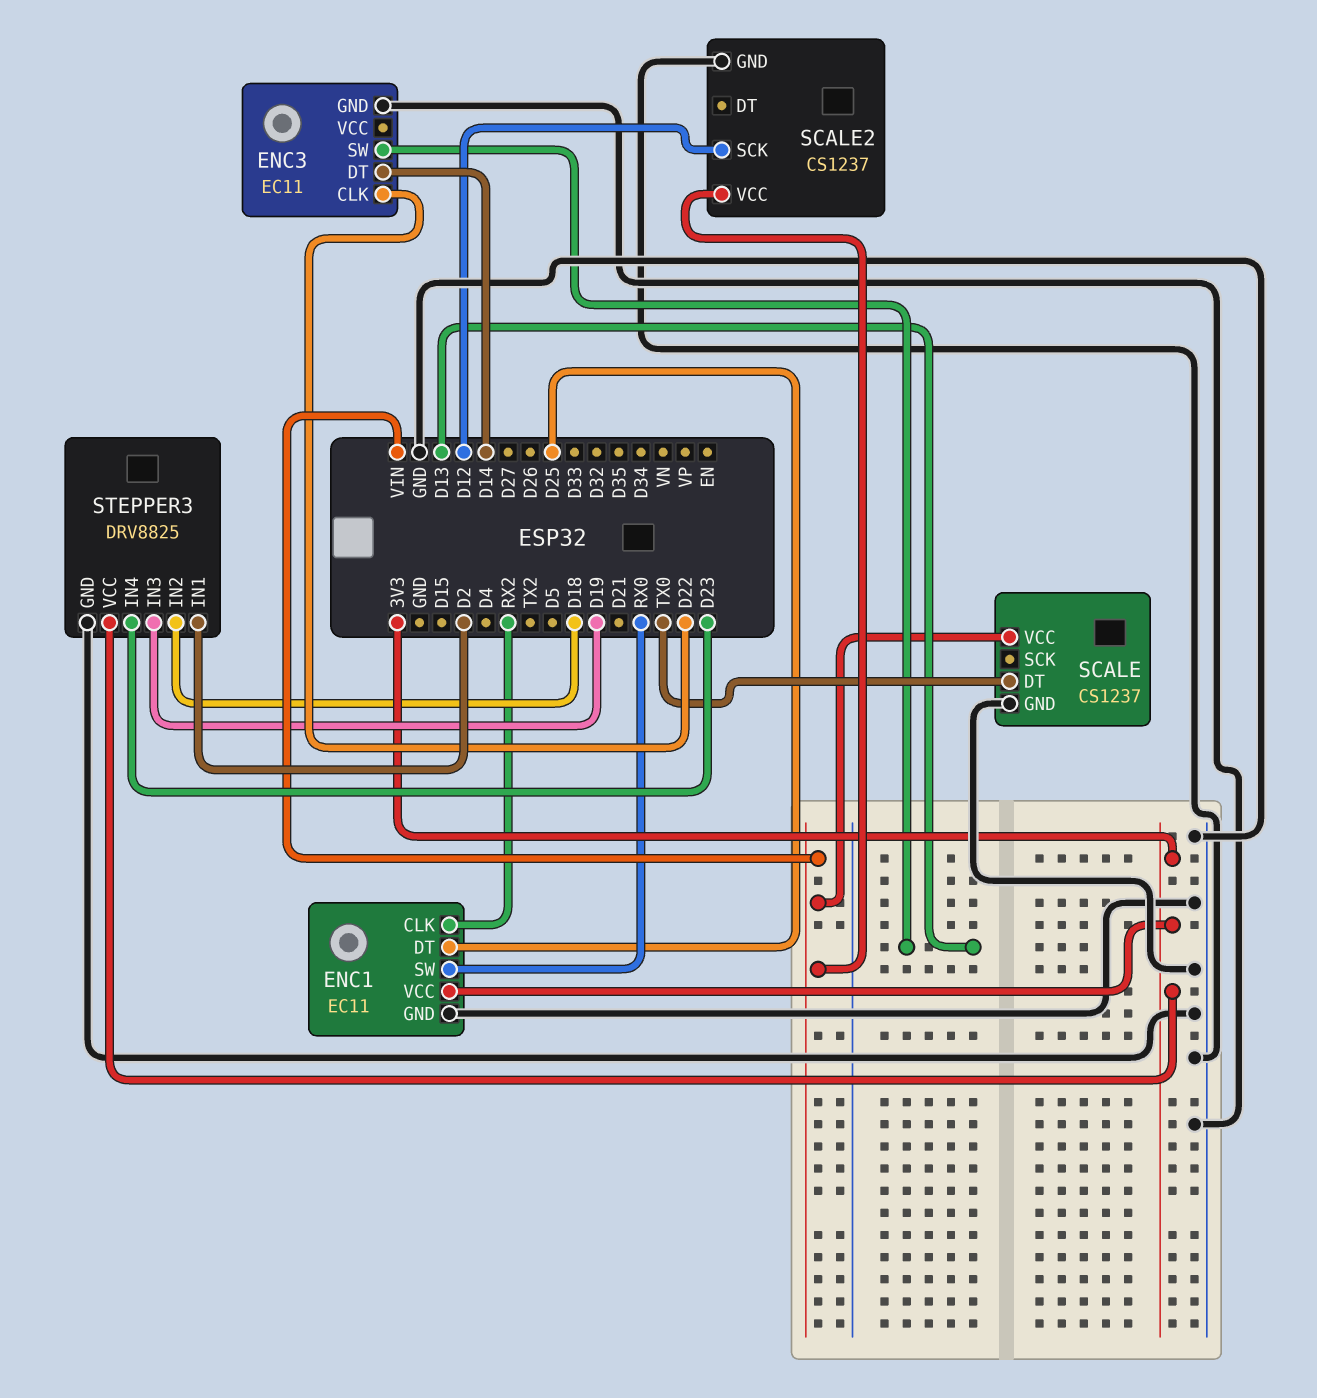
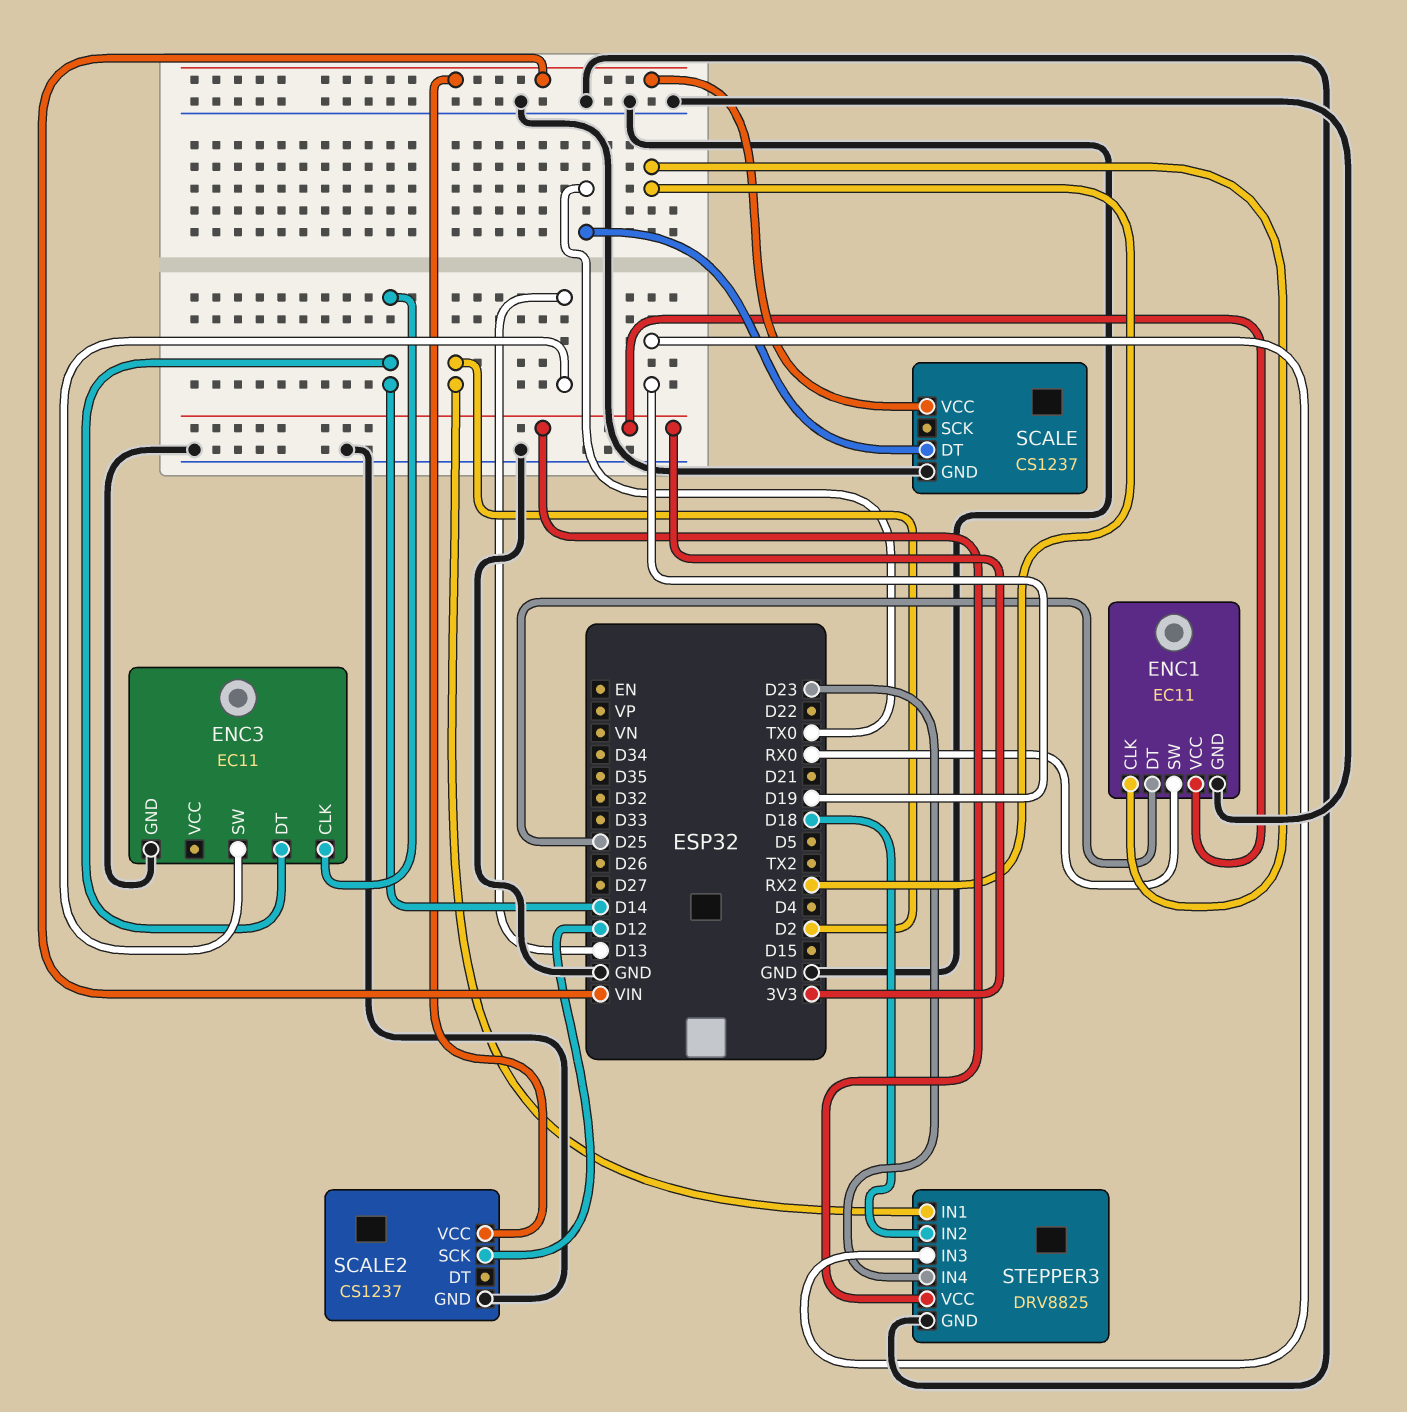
ENC3 pin CLK: D22 -> D14

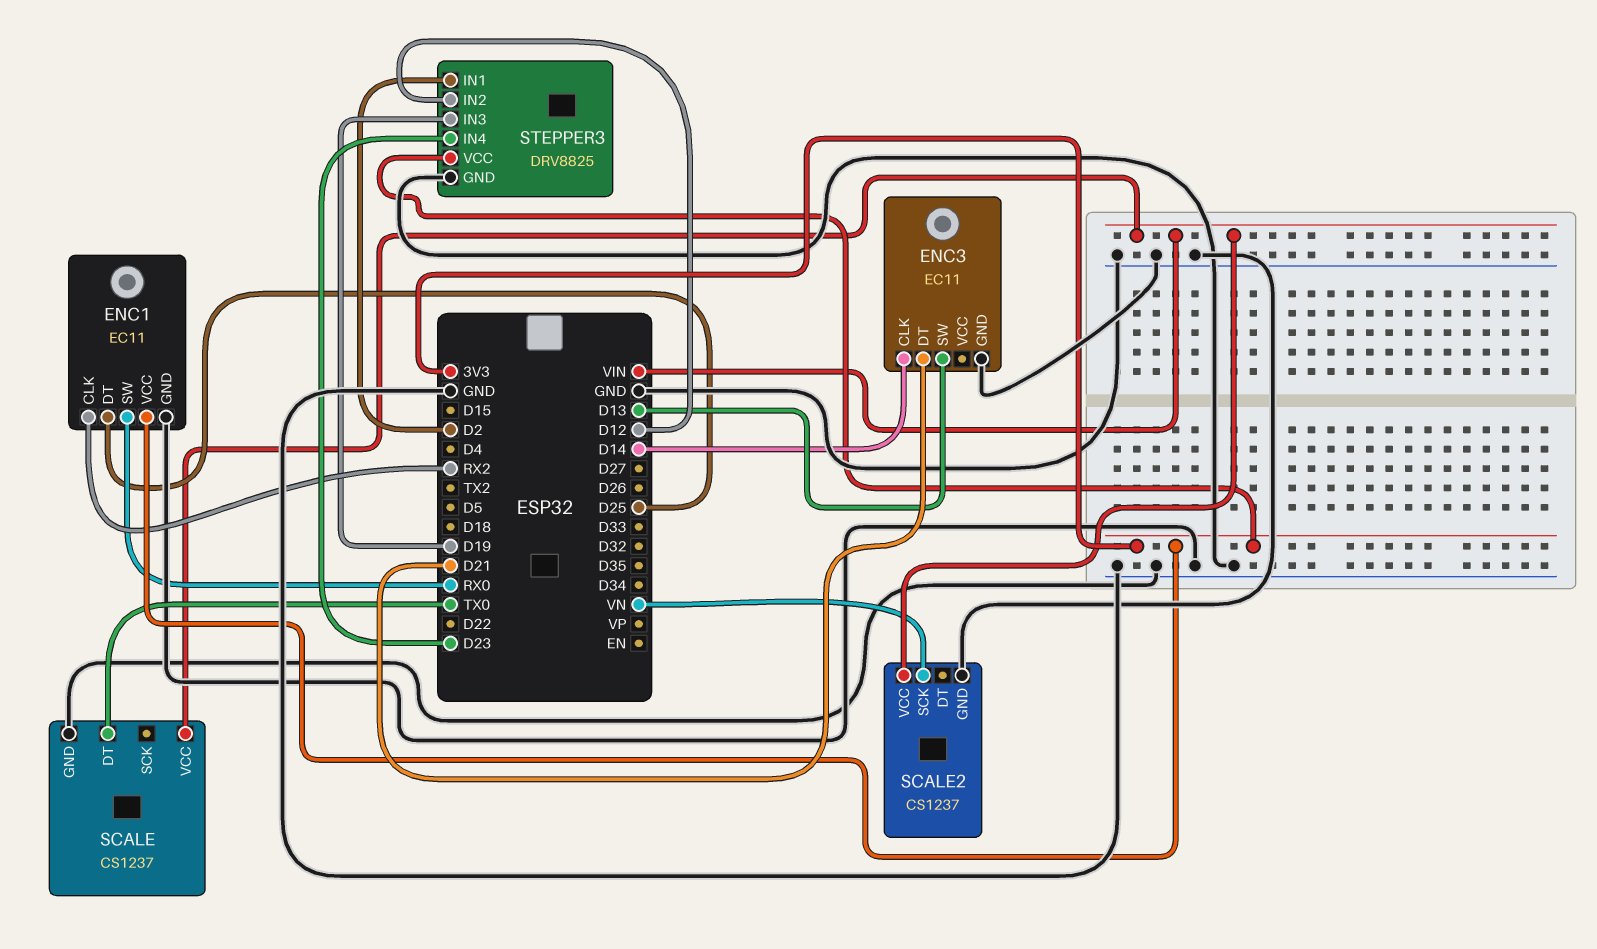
ENC3 pin DT: D14 -> D21
SCALE2 pin SCK: D12 -> VN
STEPPER3 pin IN2: D18 -> D12

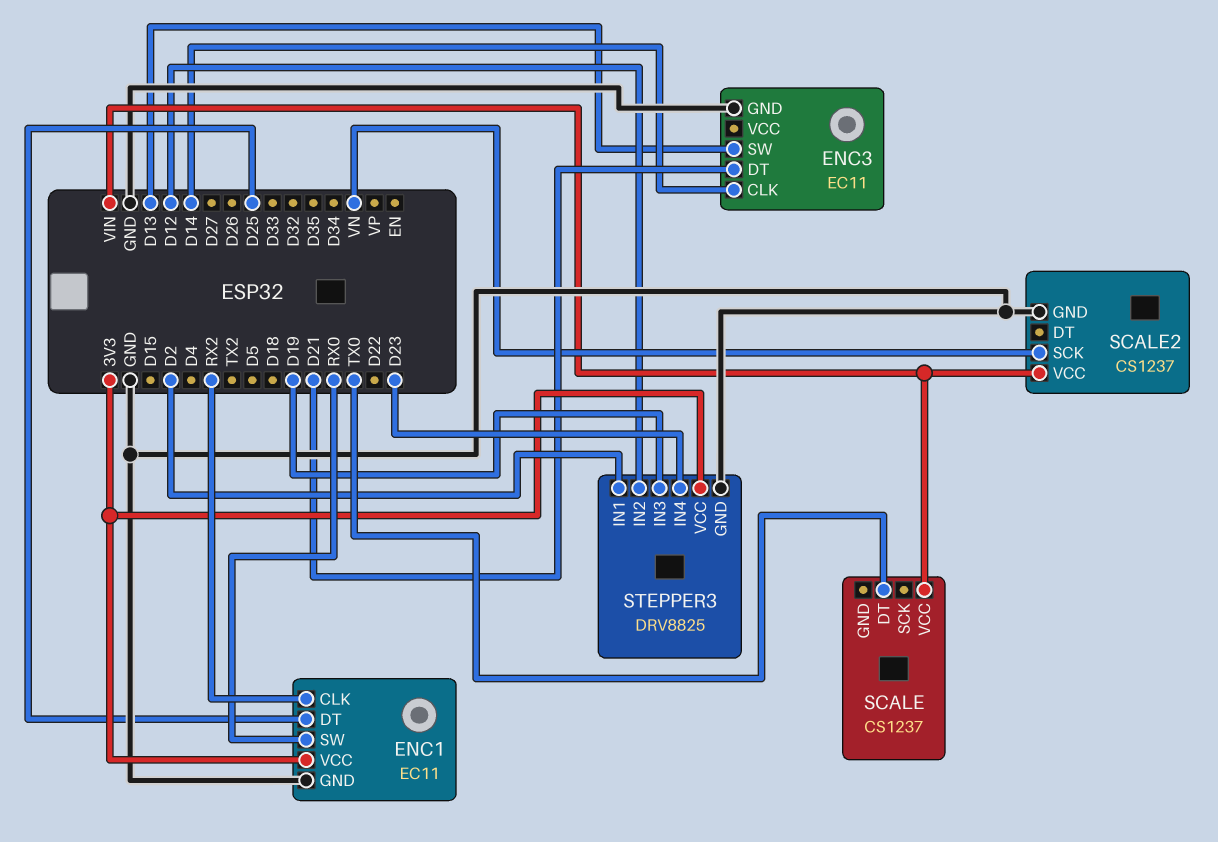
SCALE pin GND: GND -> none

